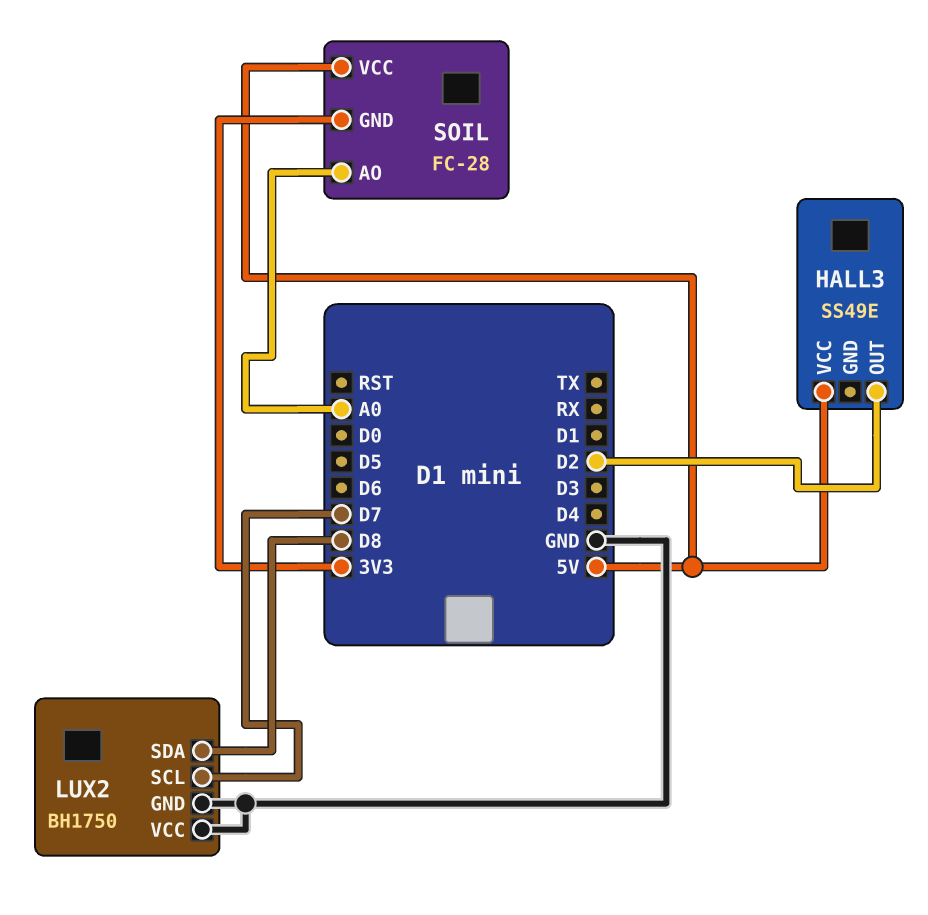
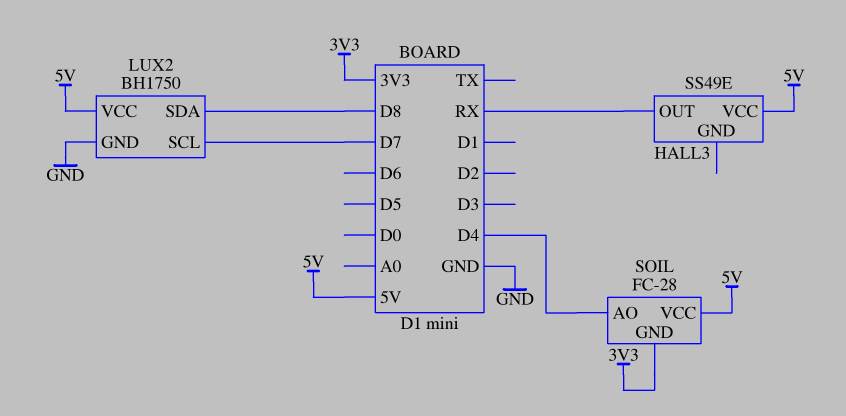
HALL3 pin OUT: D2 -> RX
LUX2 pin VCC: GND -> 5V
SOIL pin AO: A0 -> D4

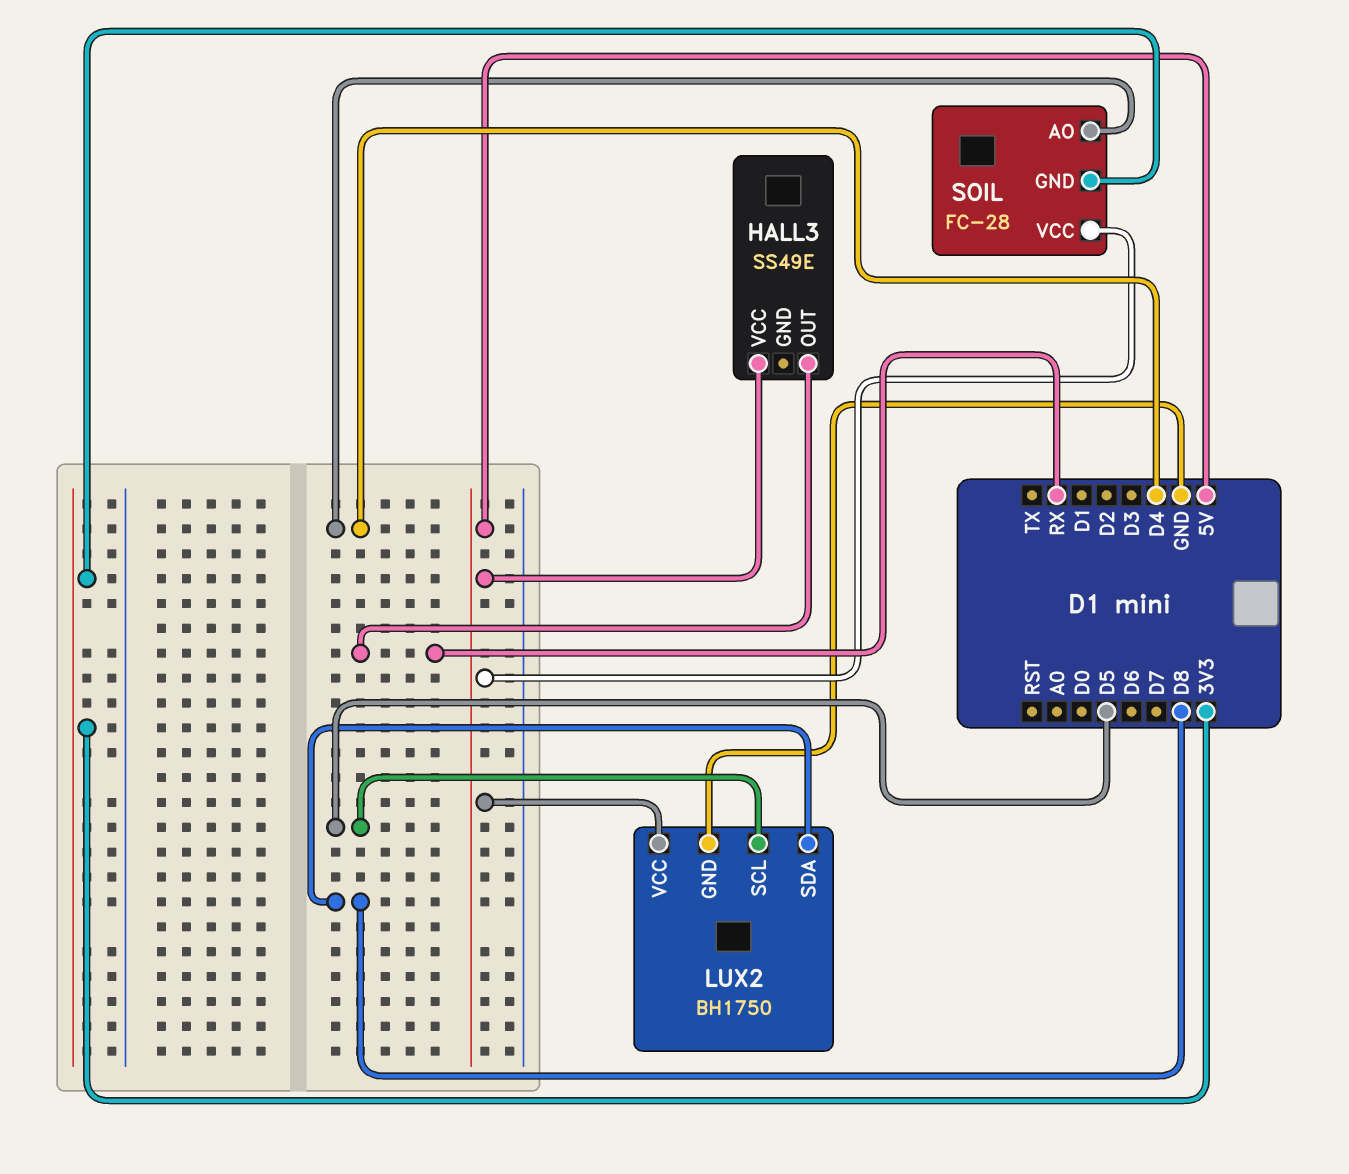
LUX2 pin SCL: D7 -> D5

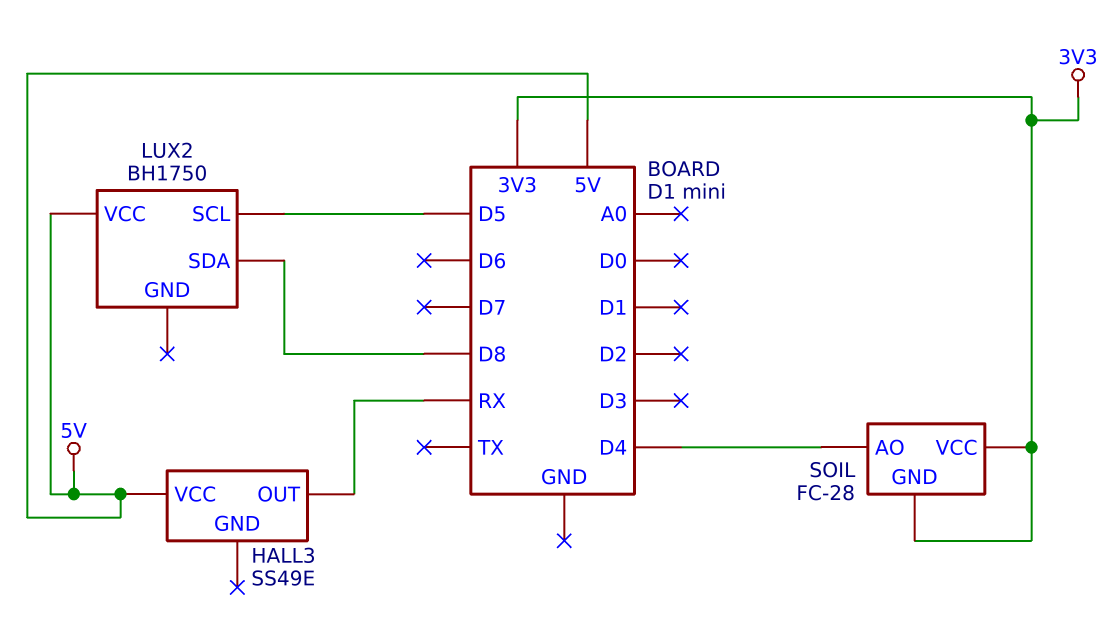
LUX2 pin GND: GND -> none
SOIL pin VCC: 5V -> 3V3

